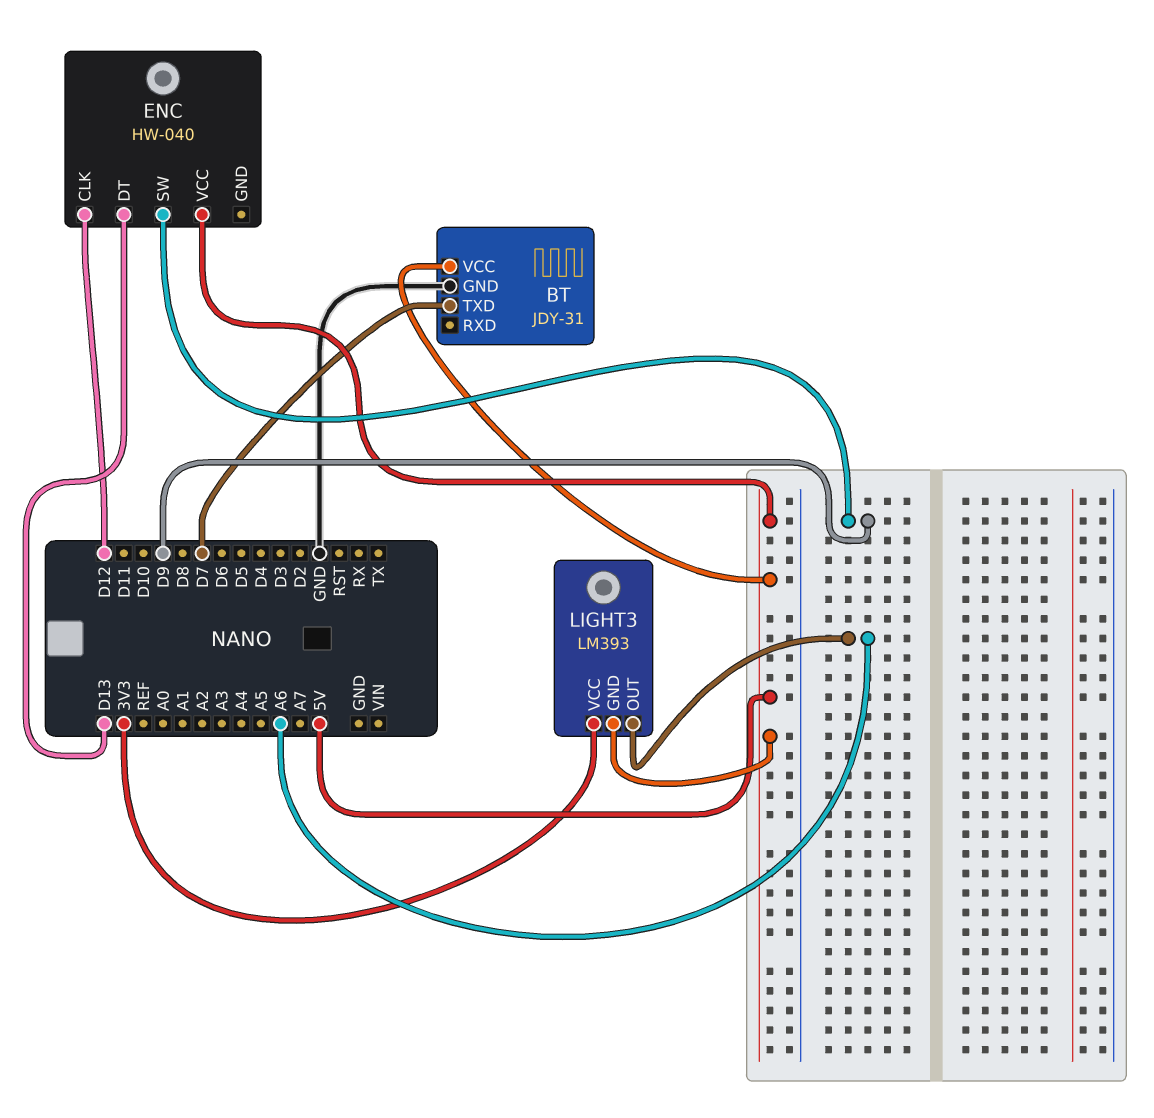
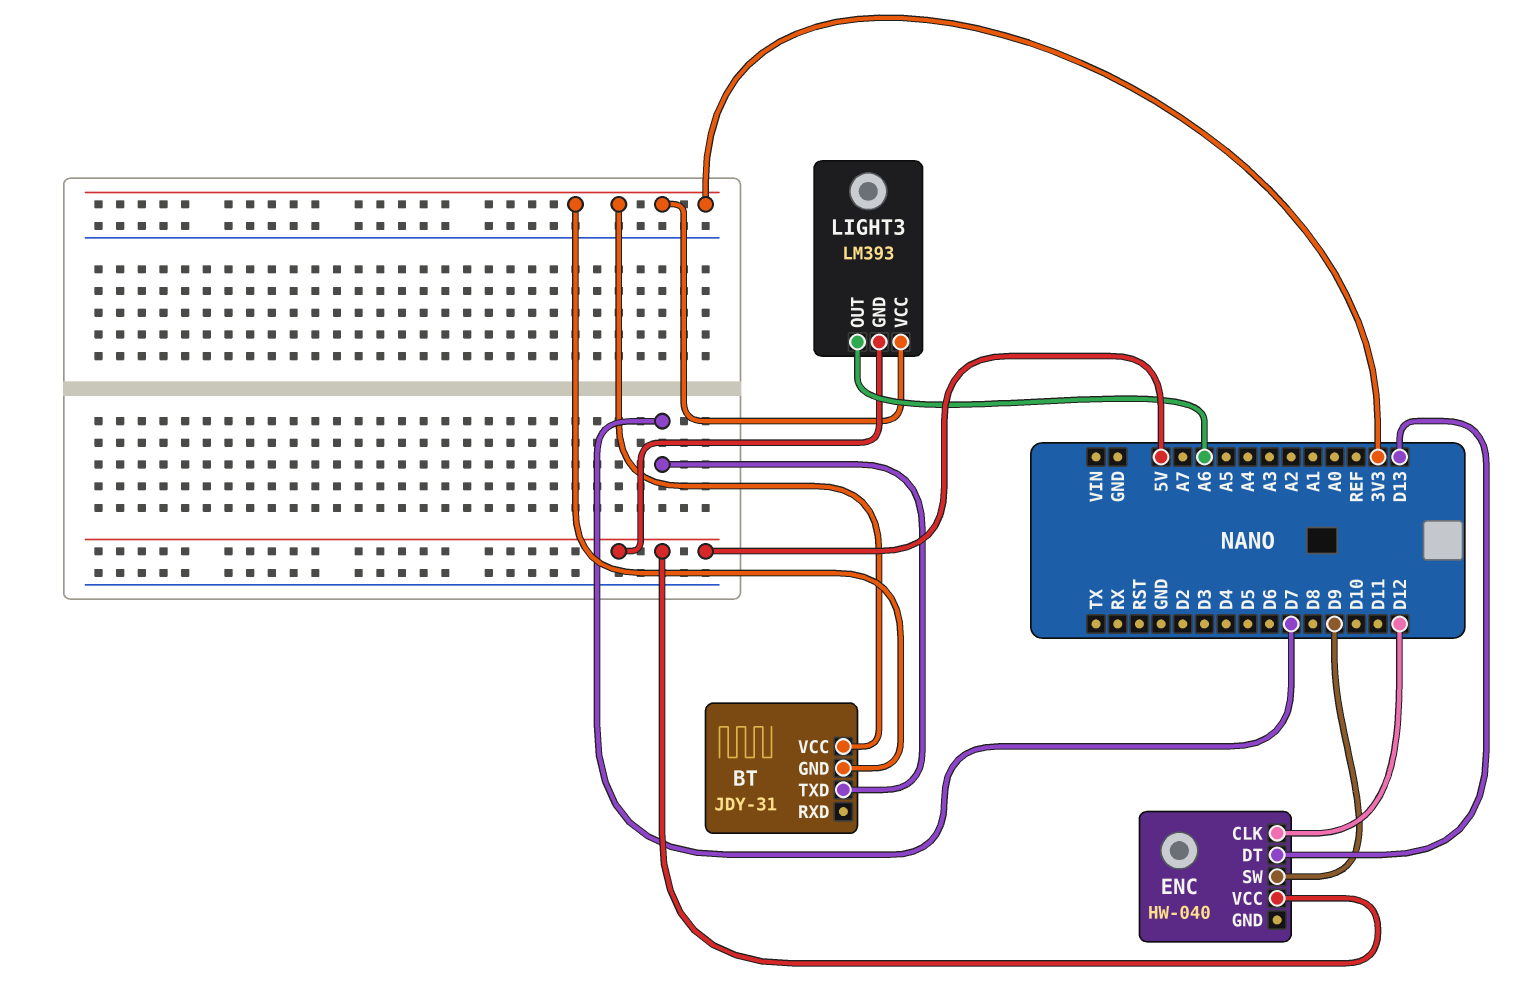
BT pin GND: GND -> 3V3
BT pin VCC: 5V -> 3V3

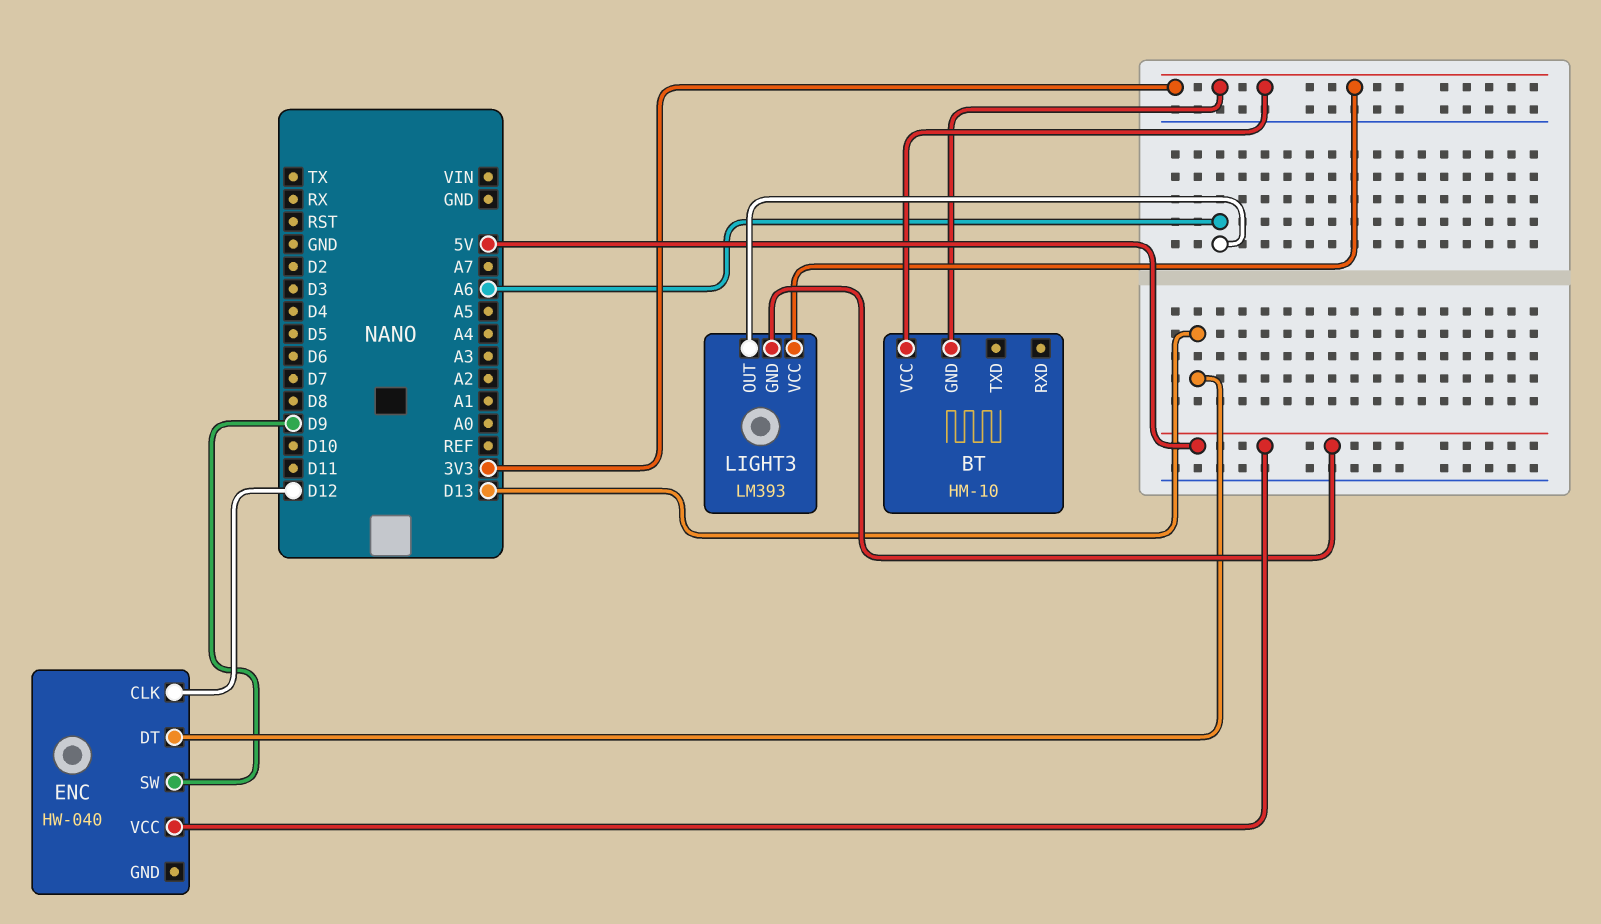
BT: JDY-31 -> HM-10
BT pin TXD: D7 -> none

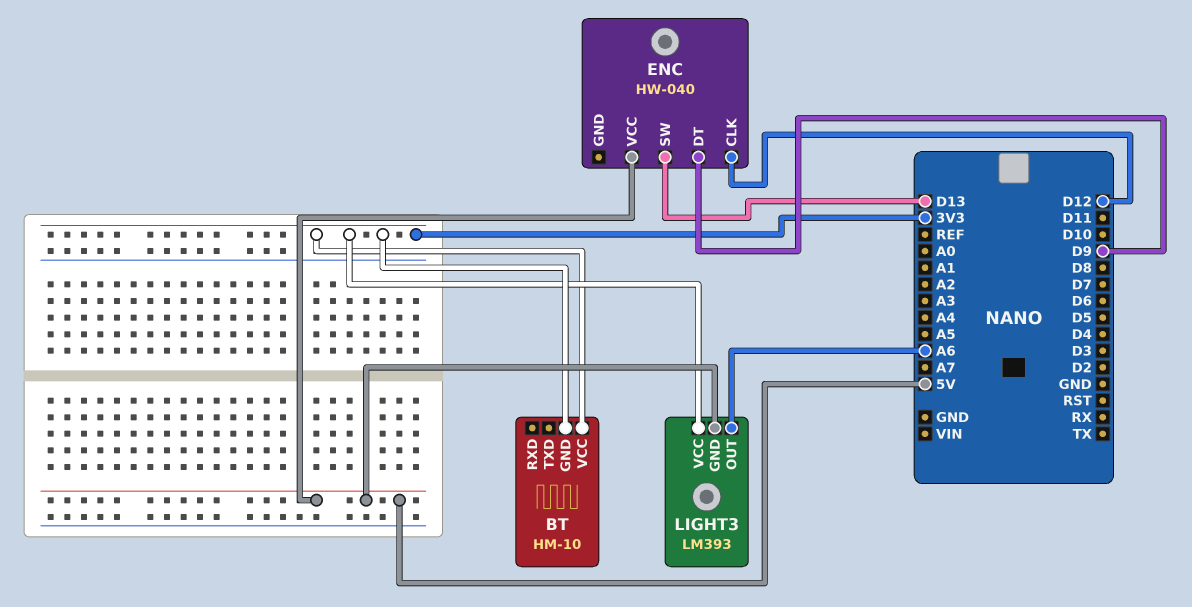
ENC pin DT: D13 -> D9
ENC pin SW: D9 -> D13

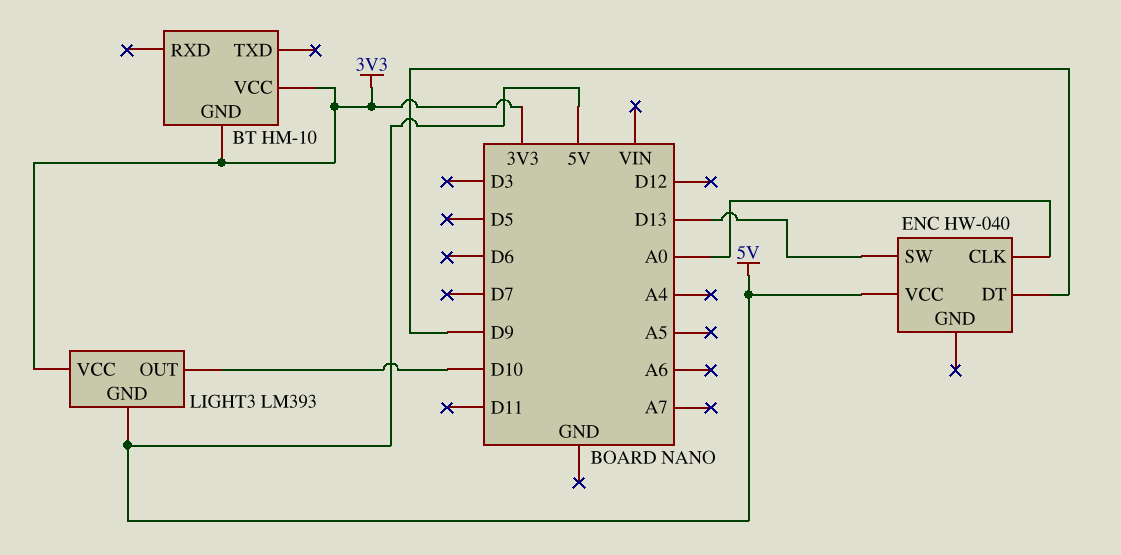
ENC pin CLK: D12 -> A0
LIGHT3 pin OUT: A6 -> D10

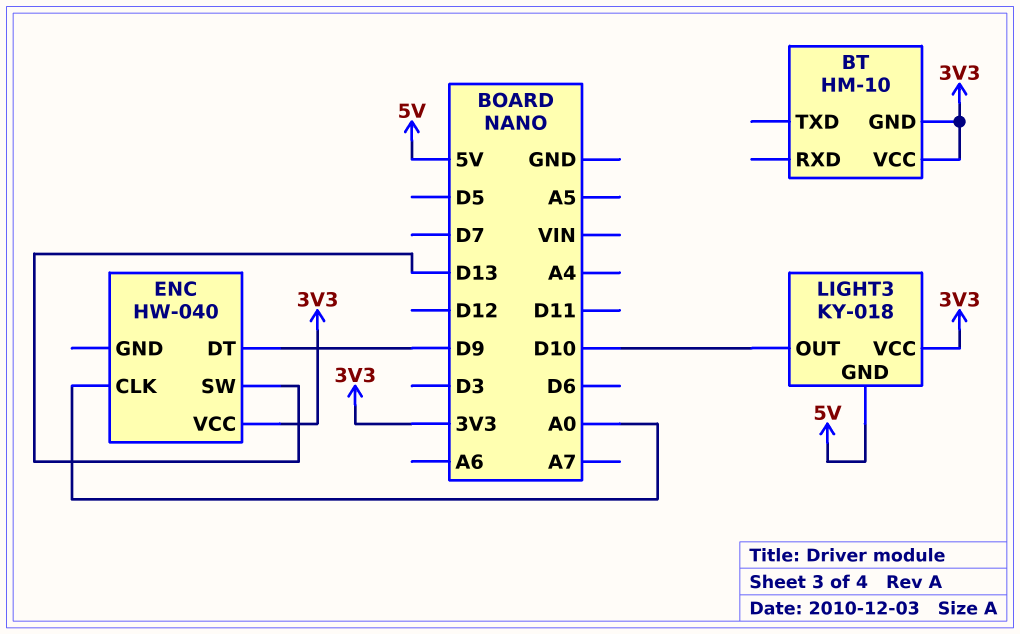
ENC pin VCC: 5V -> 3V3
LIGHT3: LM393 -> KY-018

